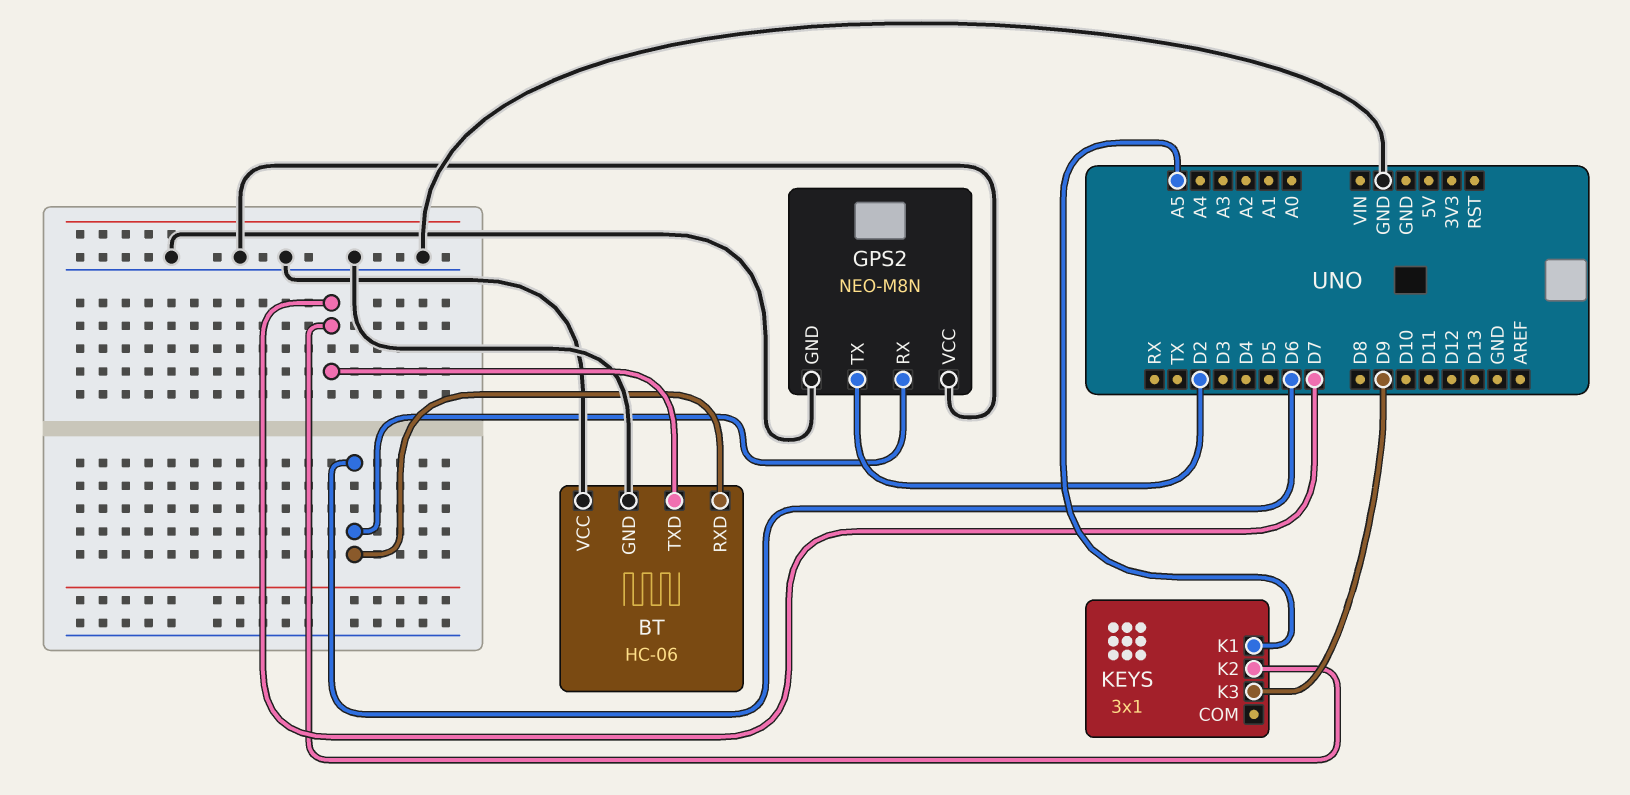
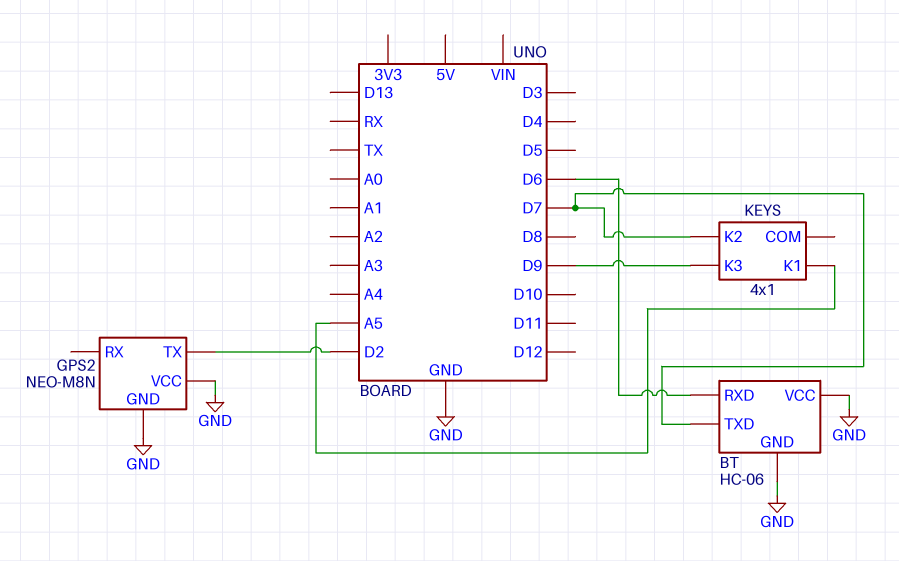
GPS2 pin RX: D6 -> none
KEYS: 3x1 -> 4x1

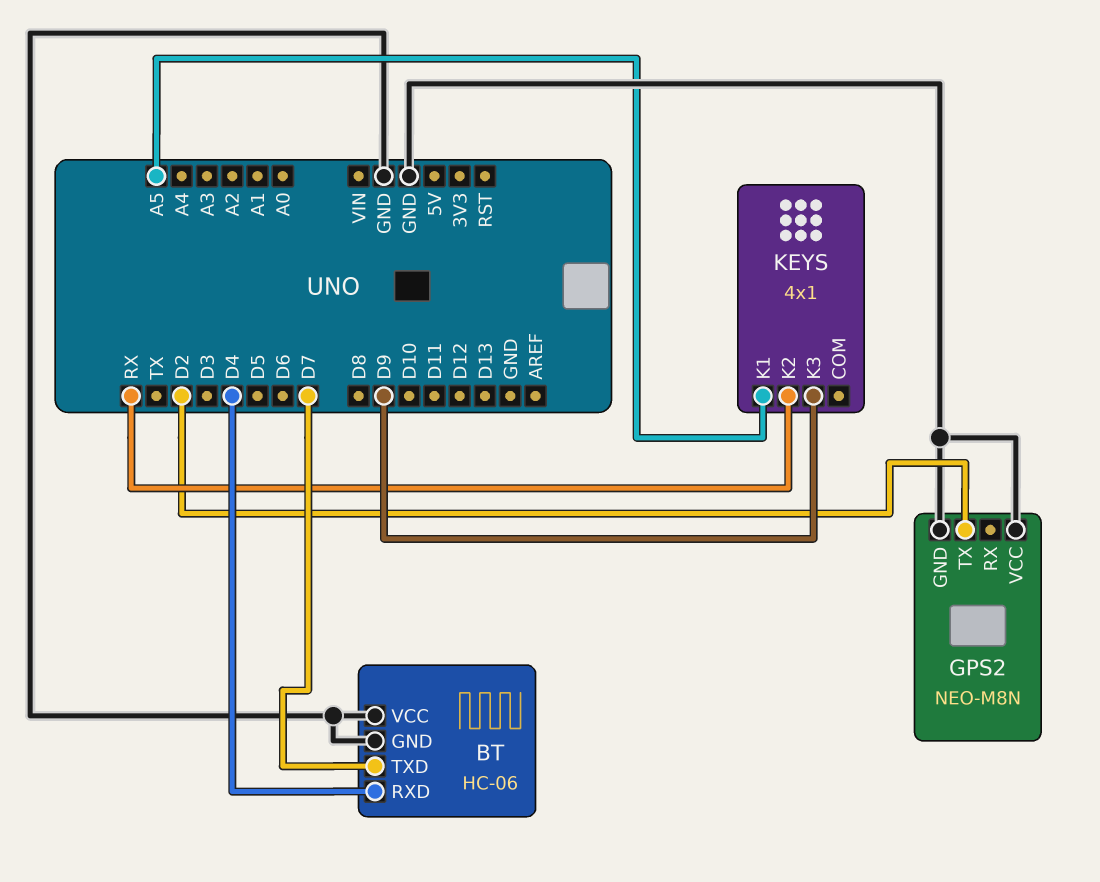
BT pin RXD: D6 -> D4
KEYS pin K2: D7 -> RX

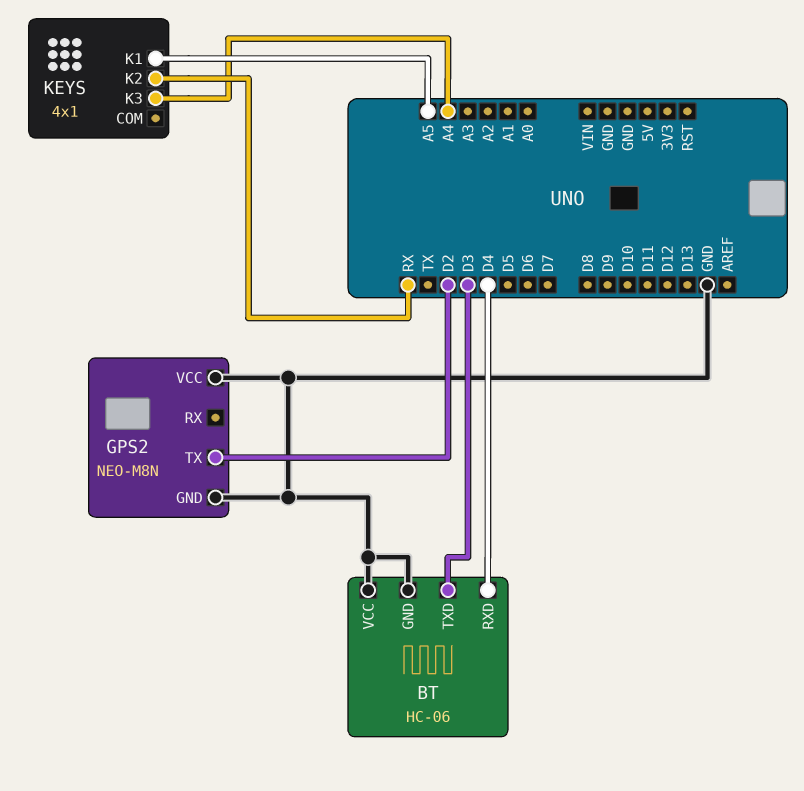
BT pin TXD: D7 -> D3
KEYS pin K3: D9 -> A4

